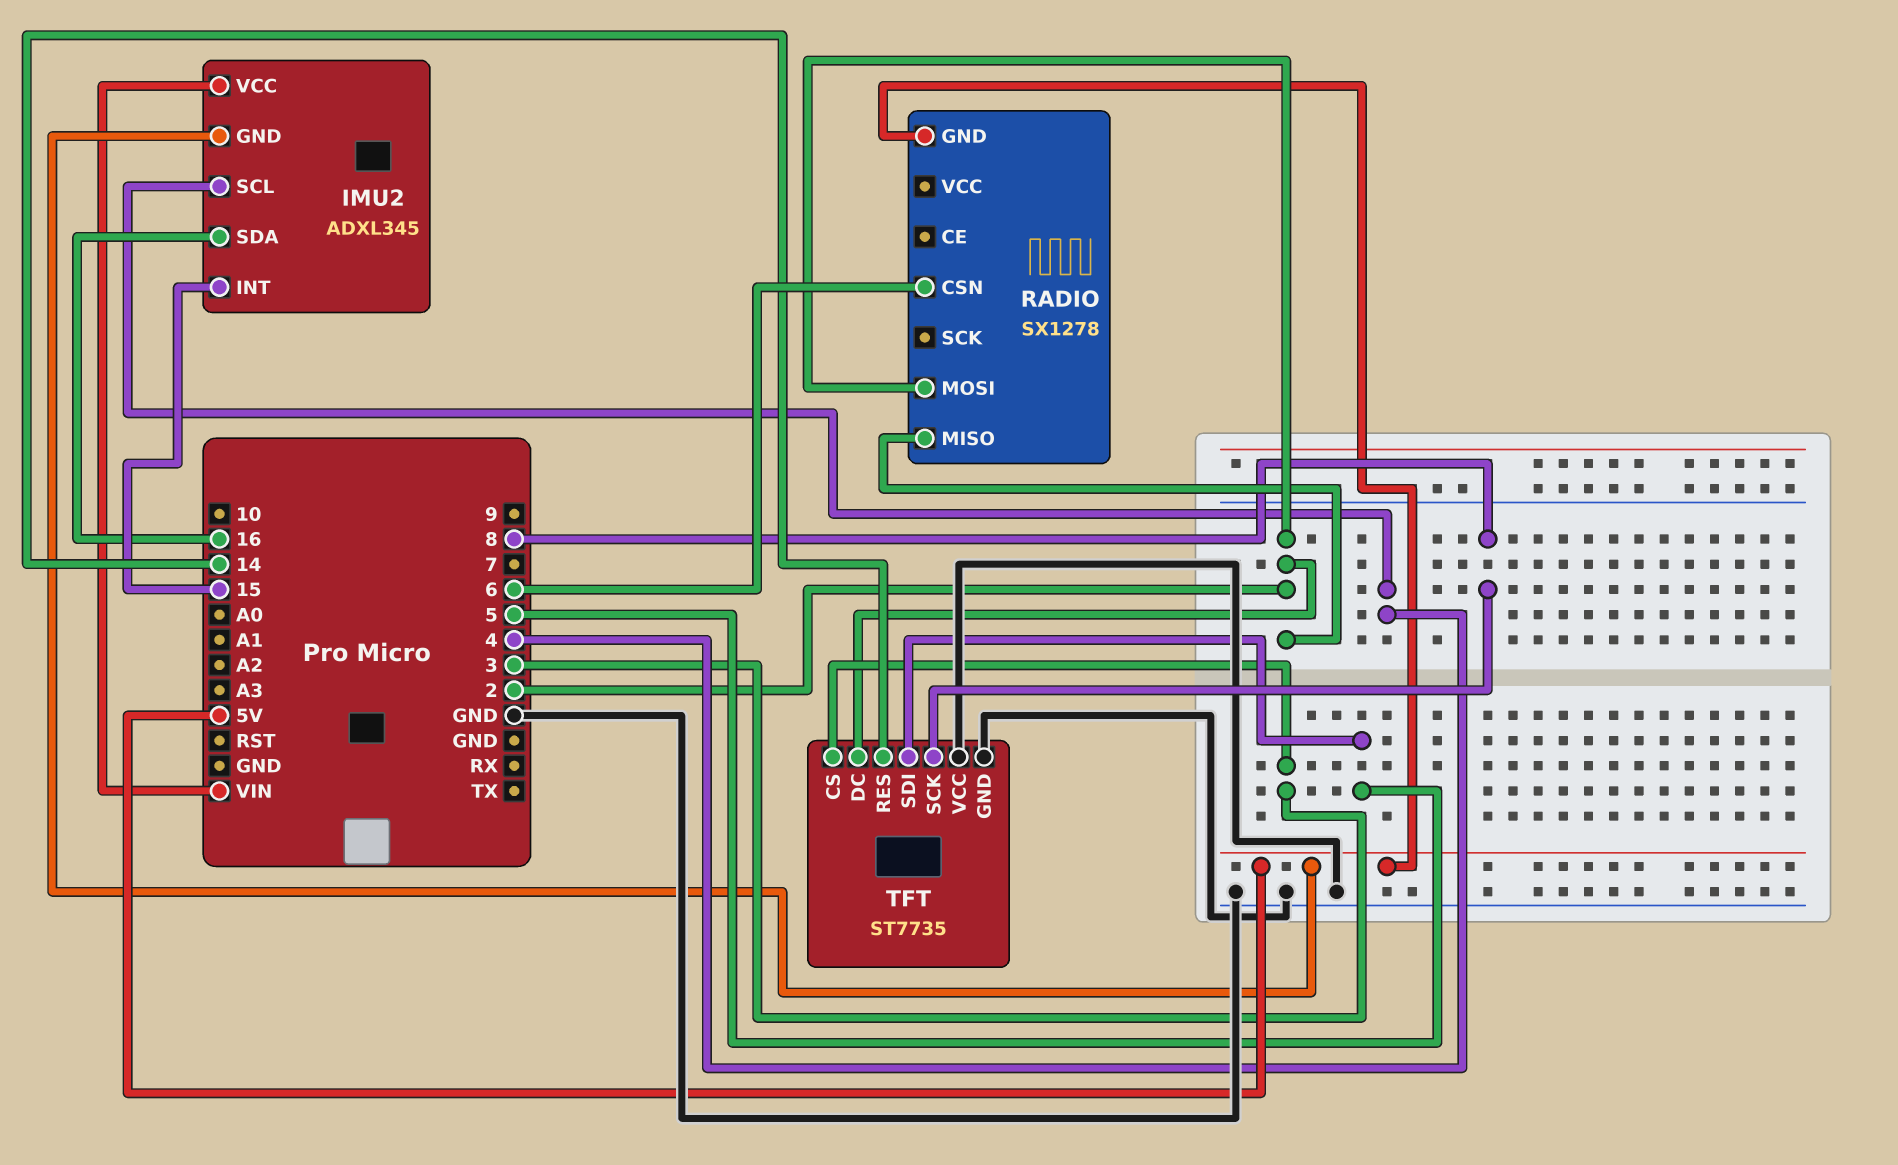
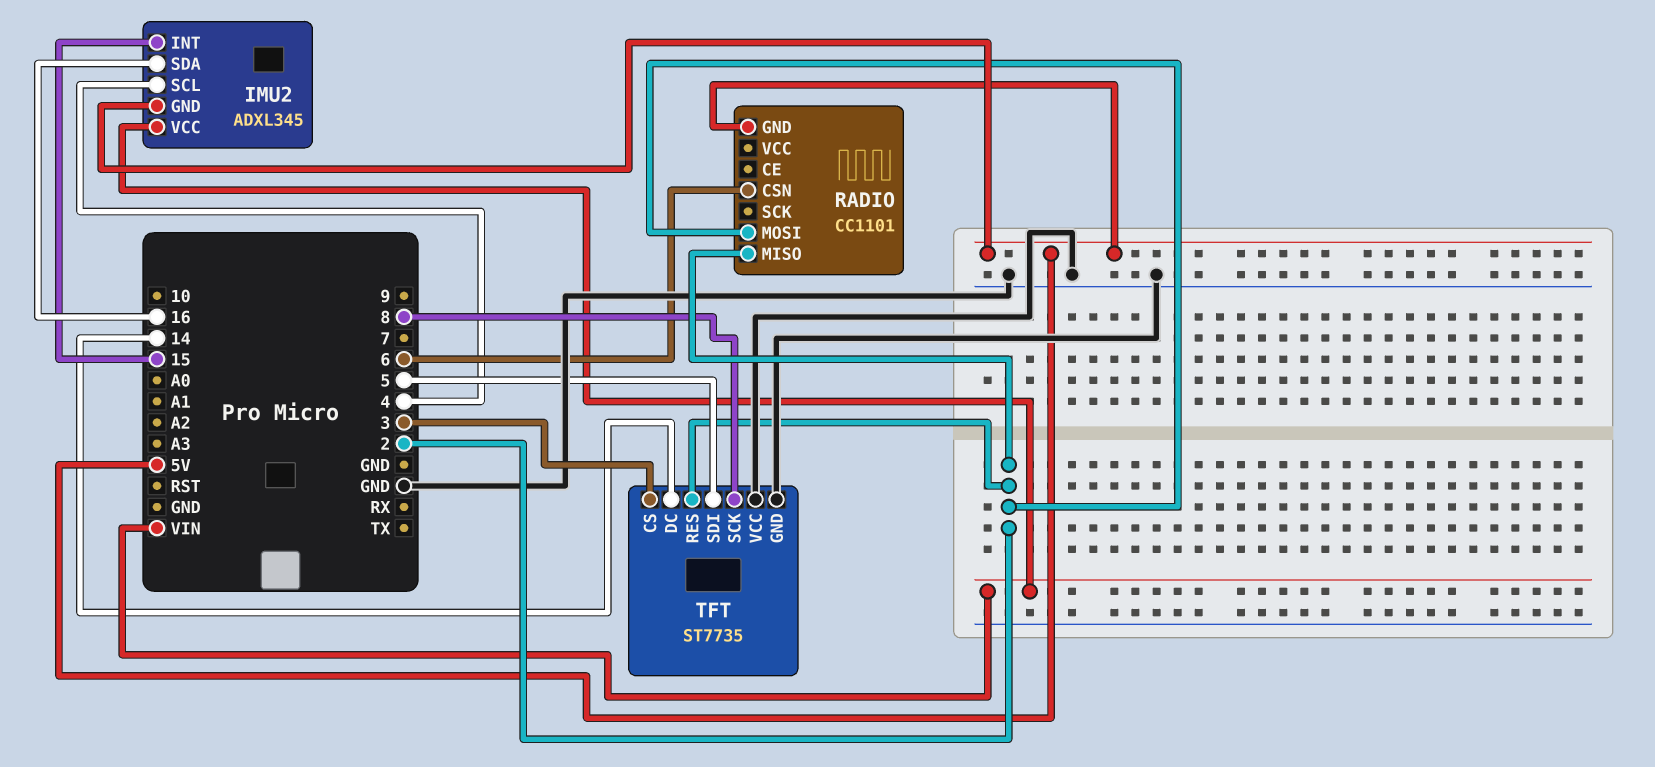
RADIO: SX1278 -> CC1101
TFT pin DC: 2 -> 14
TFT pin RES: 14 -> 2

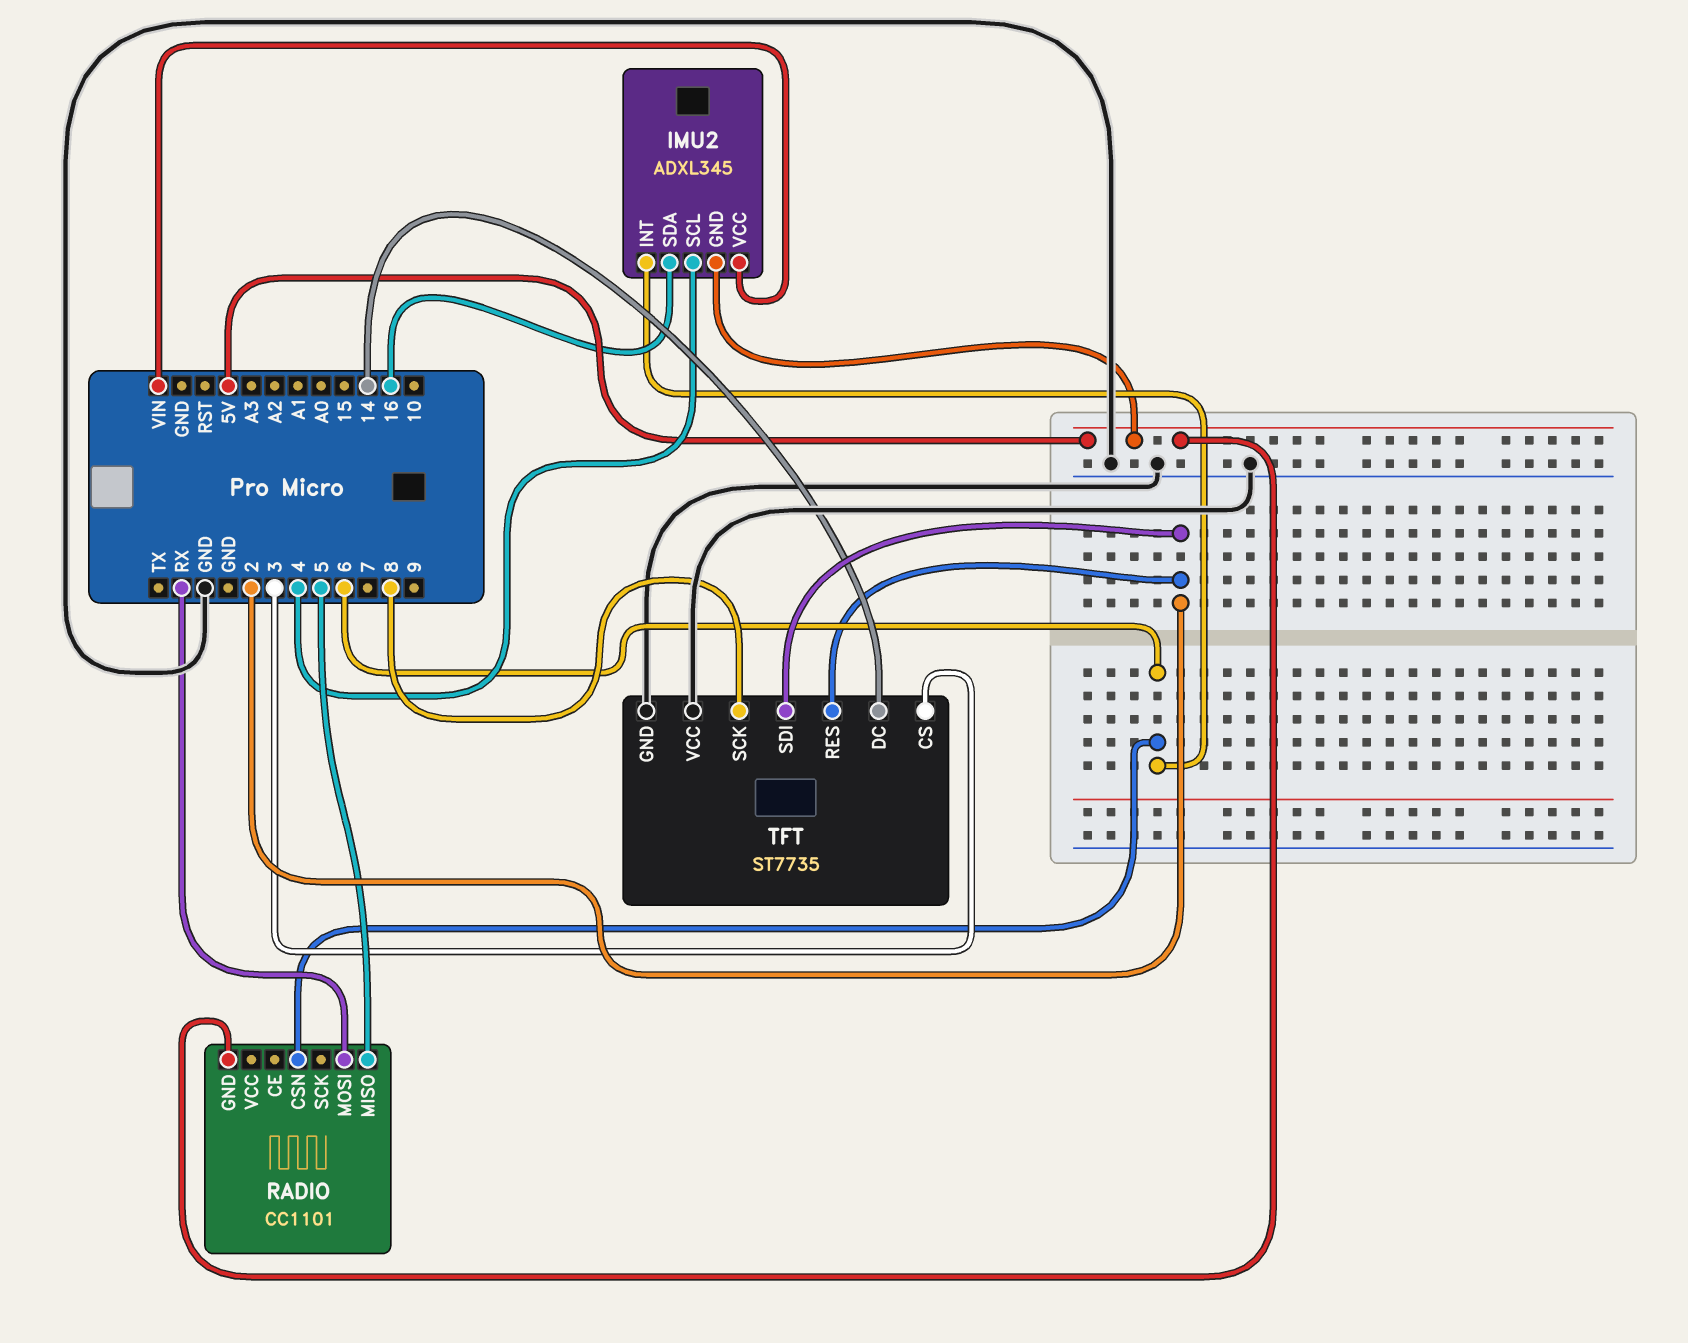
IMU2 pin INT: 15 -> 6
RADIO pin MISO: 2 -> 5
RADIO pin MOSI: 2 -> RX
TFT pin SDI: 5 -> 2

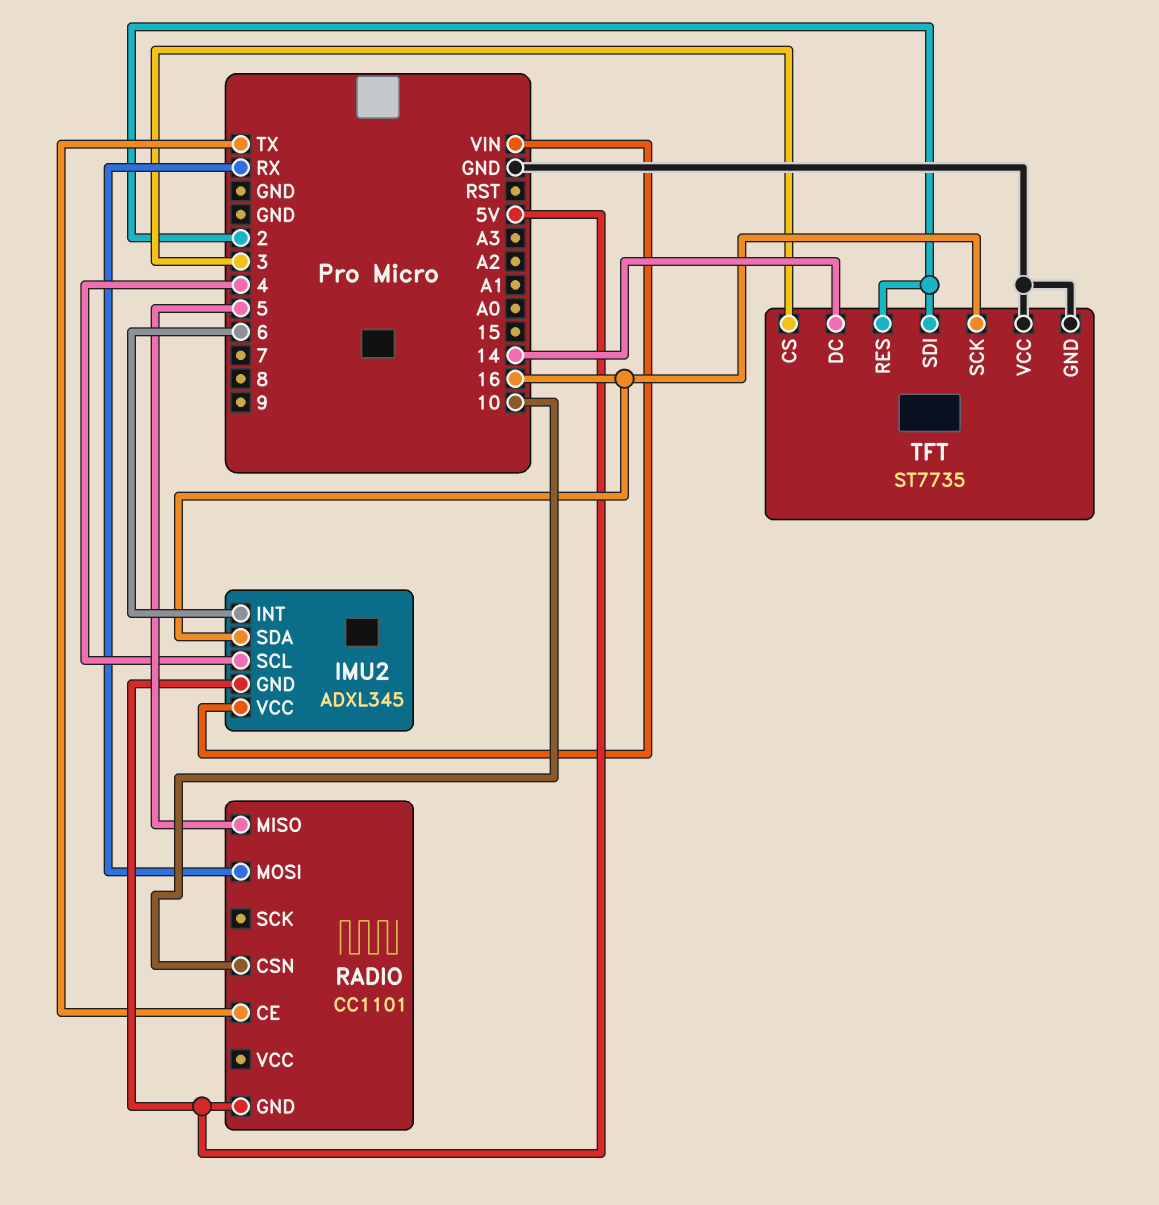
RADIO pin CE: none -> TX
RADIO pin CSN: 6 -> 10
TFT pin SCK: 8 -> 16

